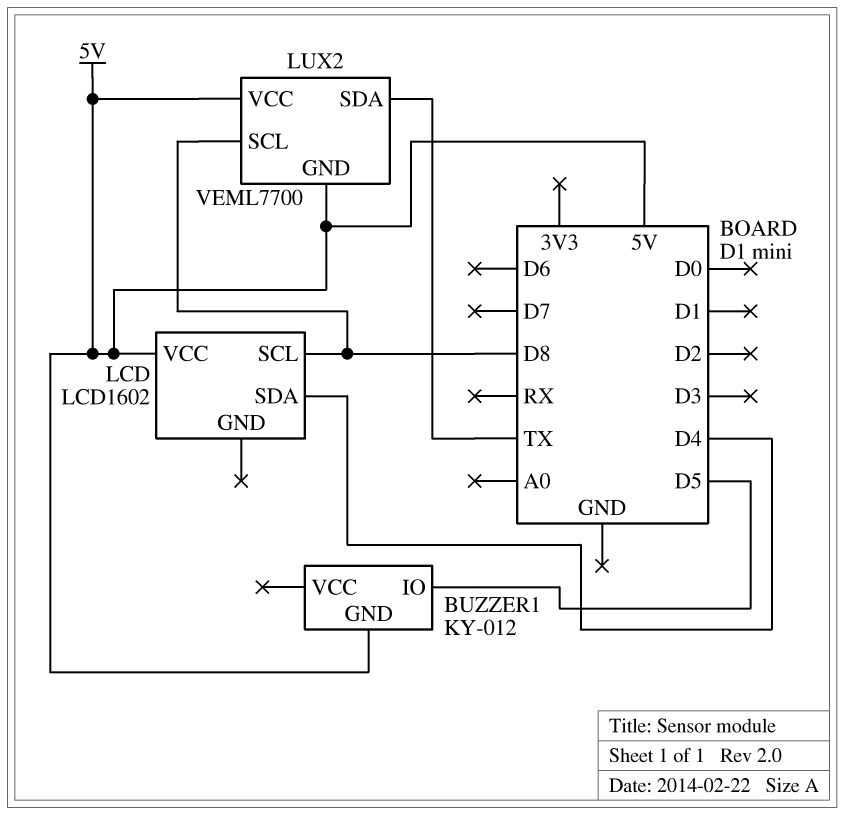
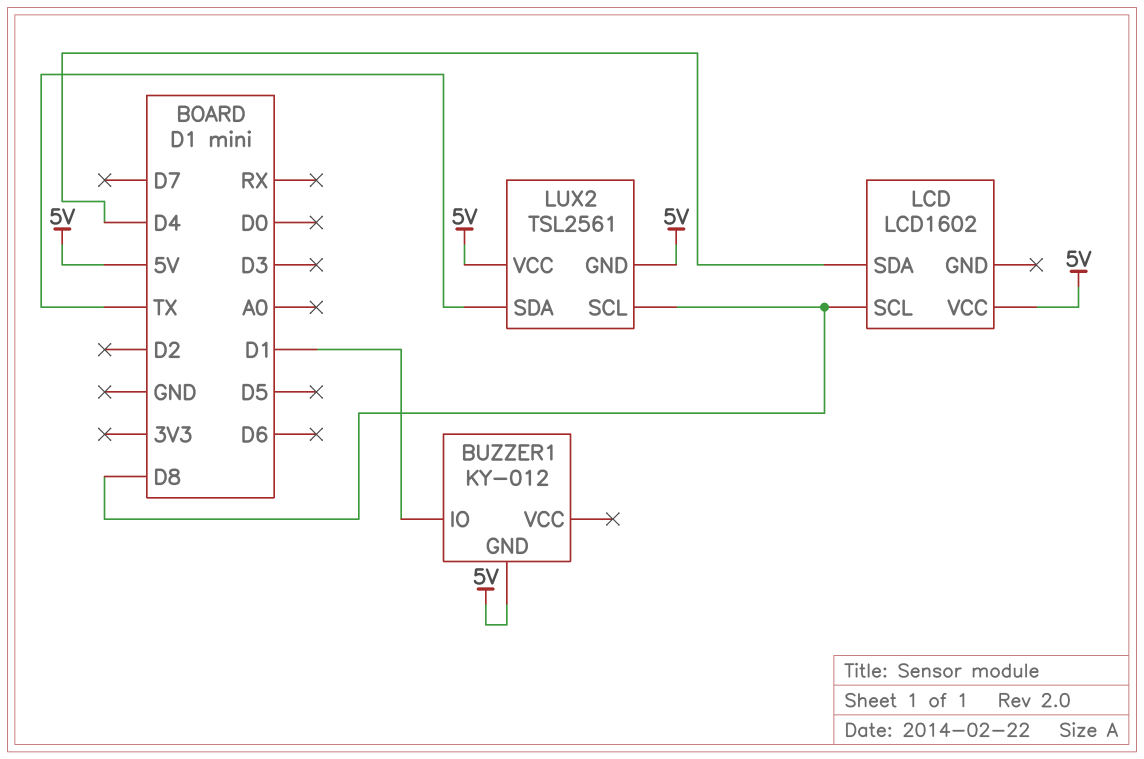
BUZZER1 pin IO: D5 -> D1
LUX2: VEML7700 -> TSL2561

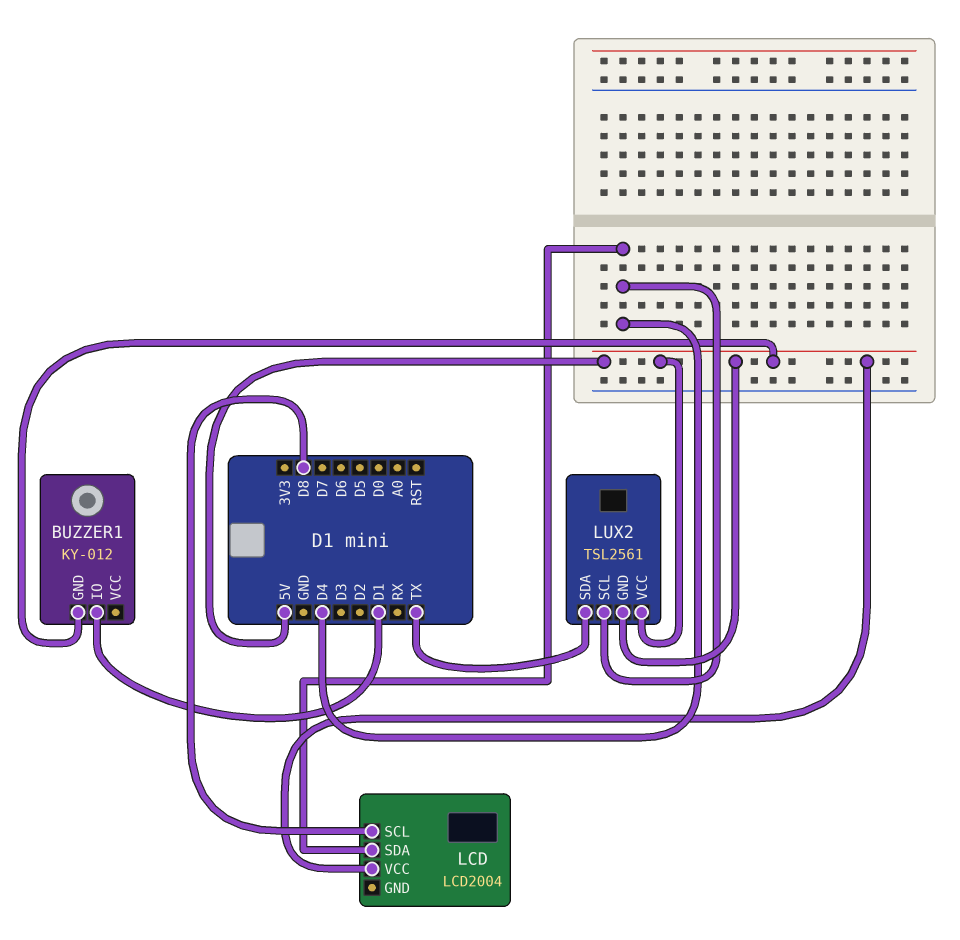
LCD: LCD1602 -> LCD2004
LUX2 pin SCL: D8 -> D4

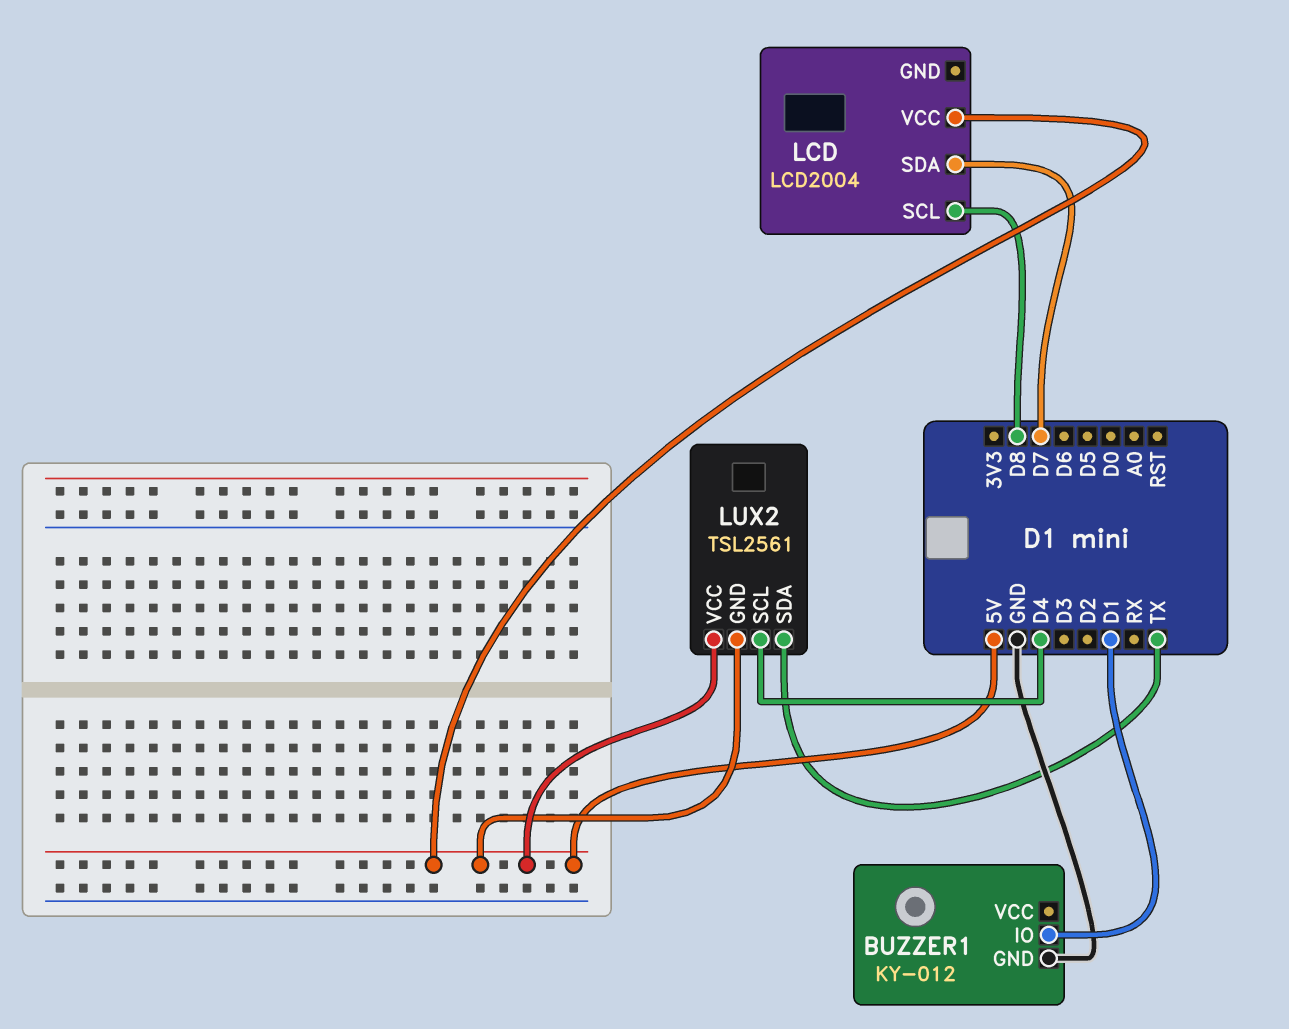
BUZZER1 pin GND: 5V -> GND
LCD pin SDA: D4 -> D7

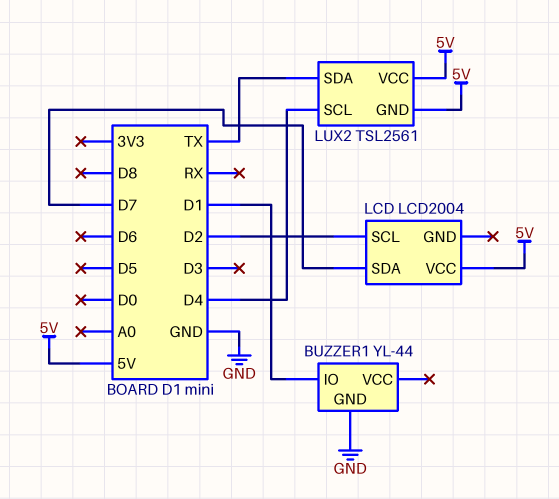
BUZZER1: KY-012 -> YL-44
LCD pin SCL: D8 -> D2

